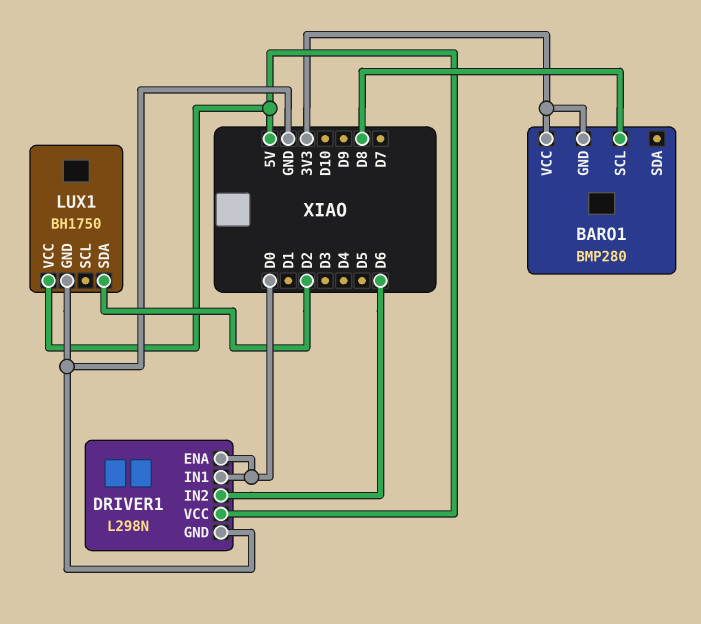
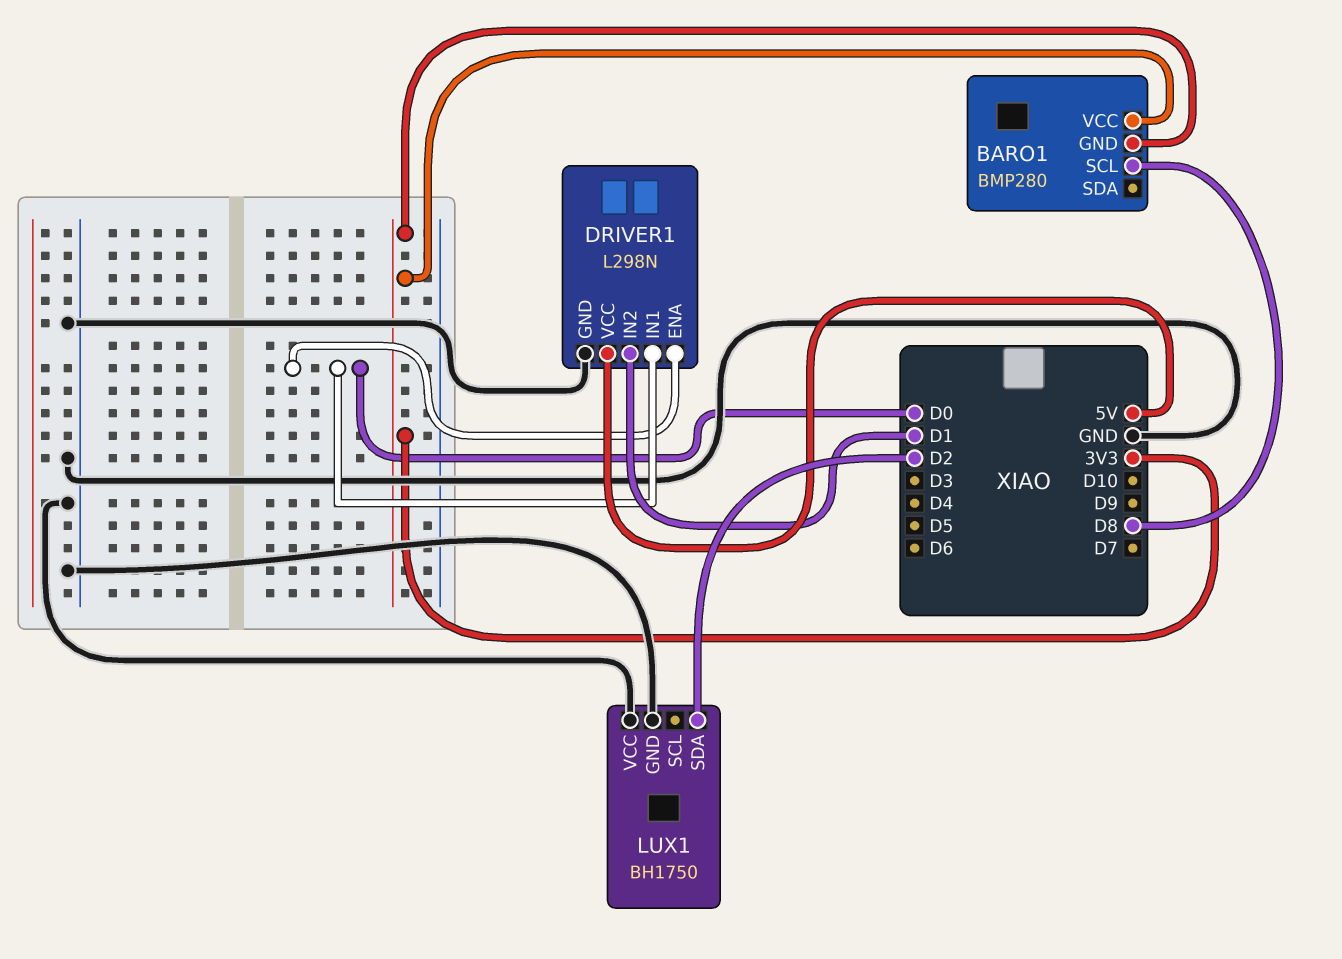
DRIVER1 pin IN2: D6 -> D1
LUX1 pin VCC: 5V -> GND

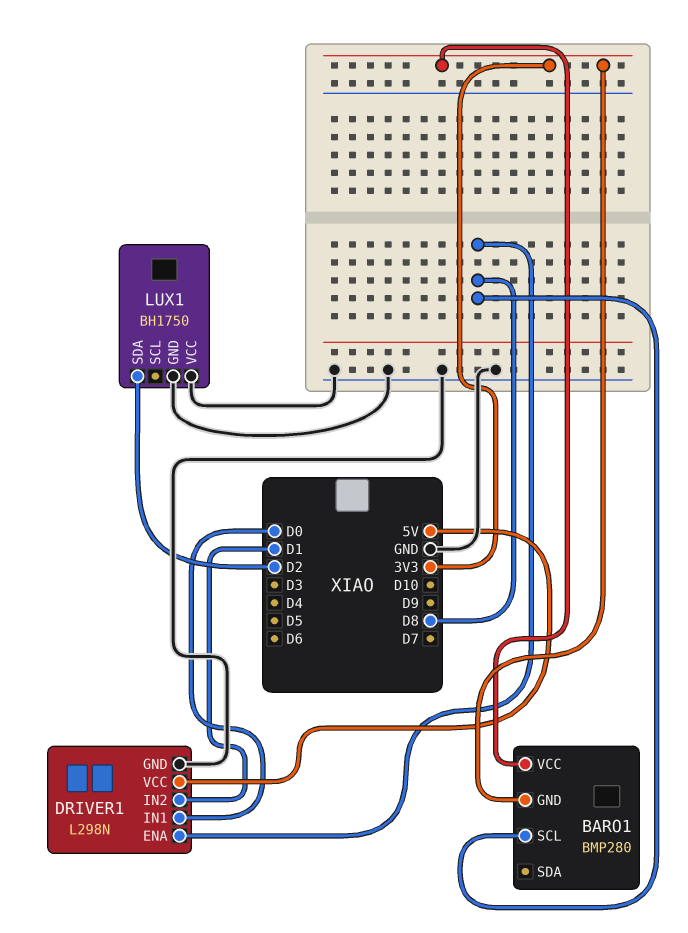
DRIVER1 pin ENA: D0 -> D8

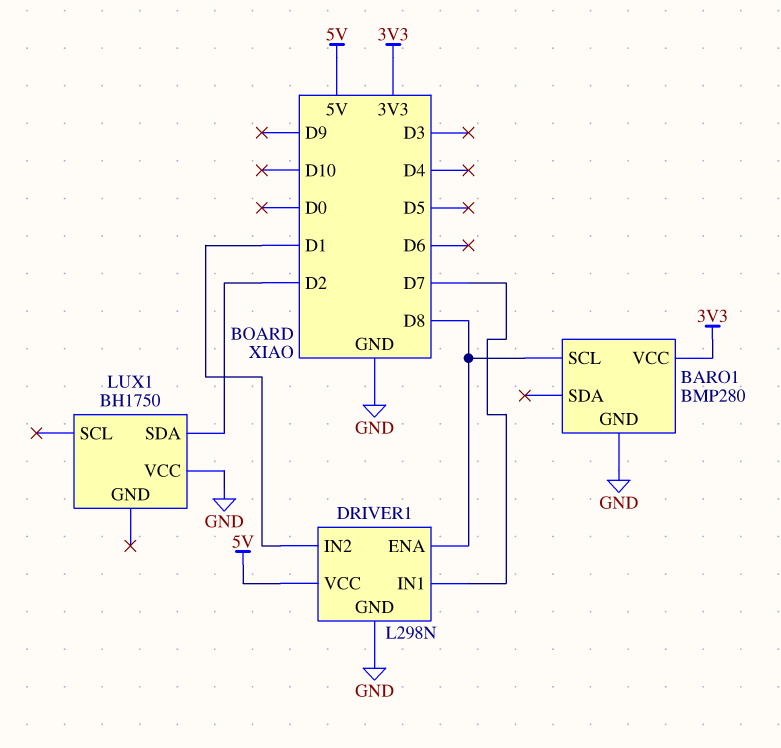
BARO1 pin GND: 3V3 -> GND
DRIVER1 pin IN1: D0 -> D7
LUX1 pin GND: GND -> none

